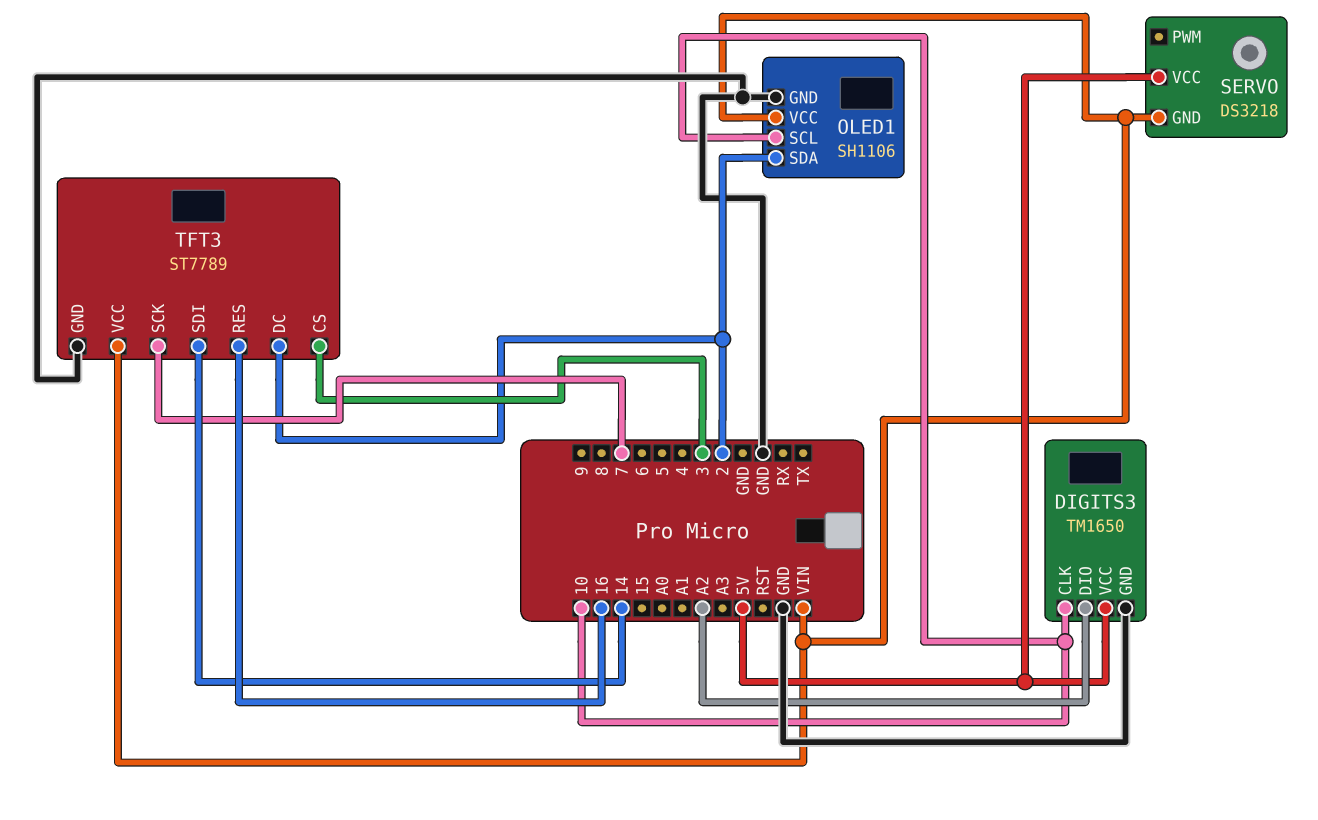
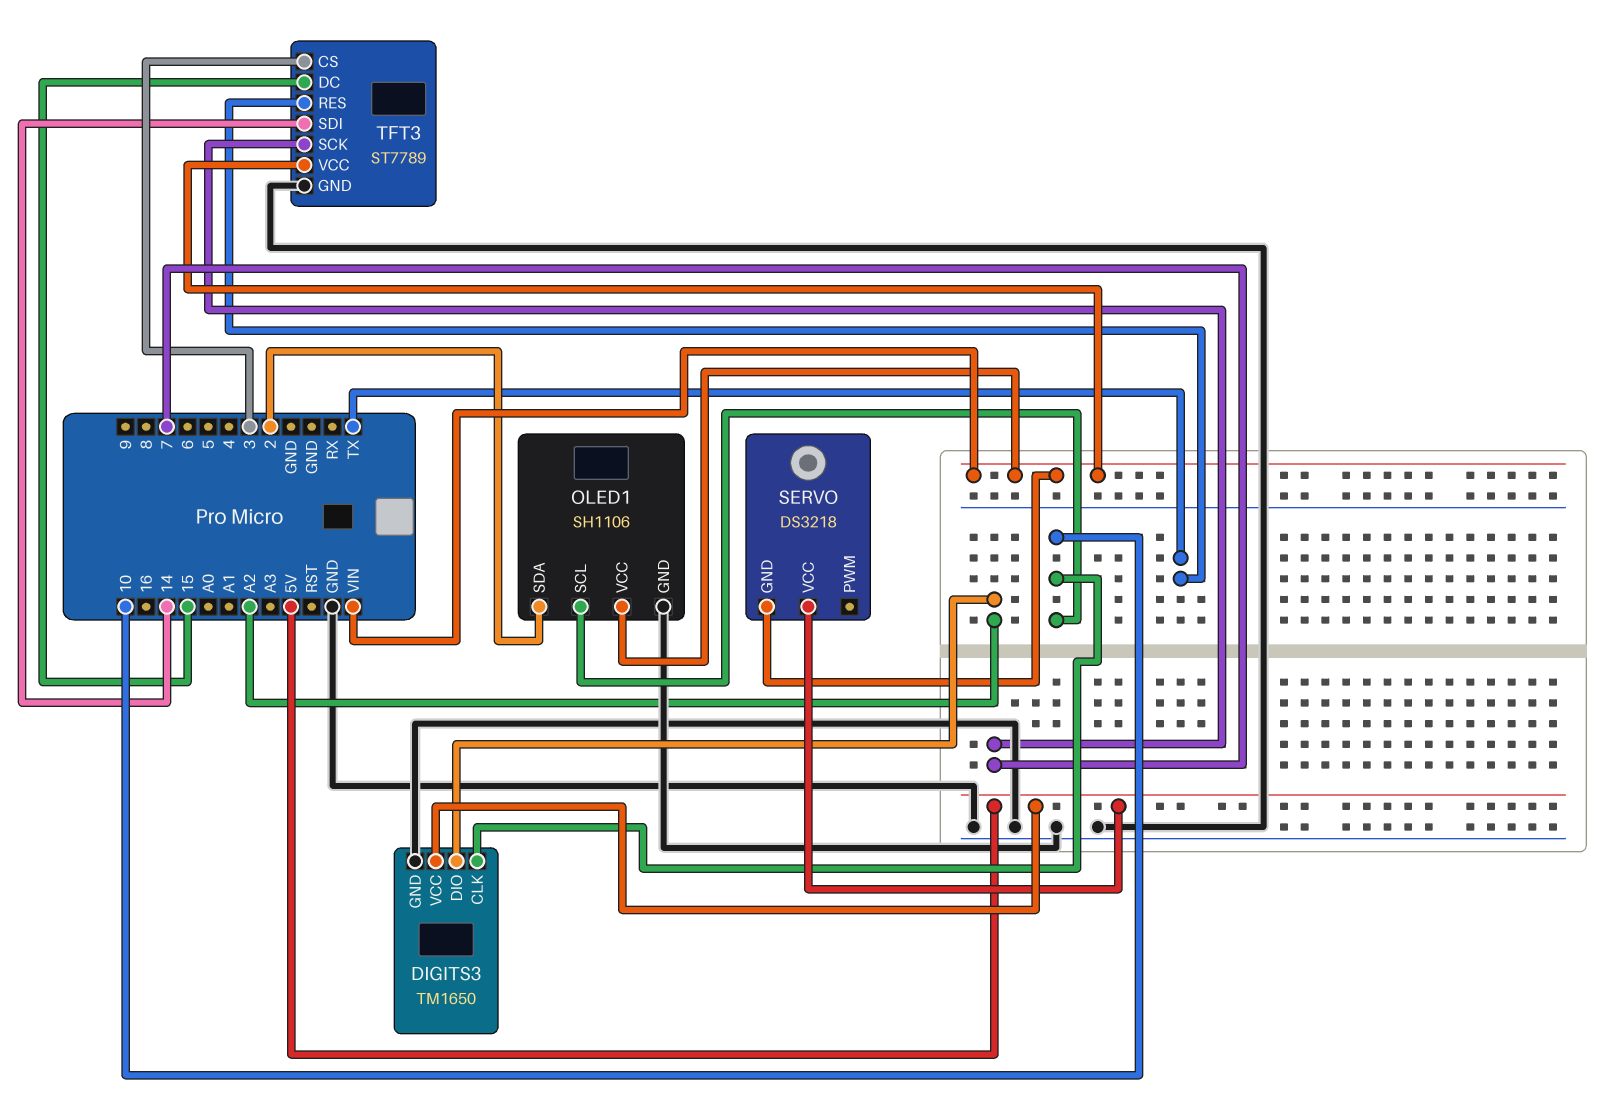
TFT3 pin DC: 2 -> 15
TFT3 pin RES: 16 -> TX

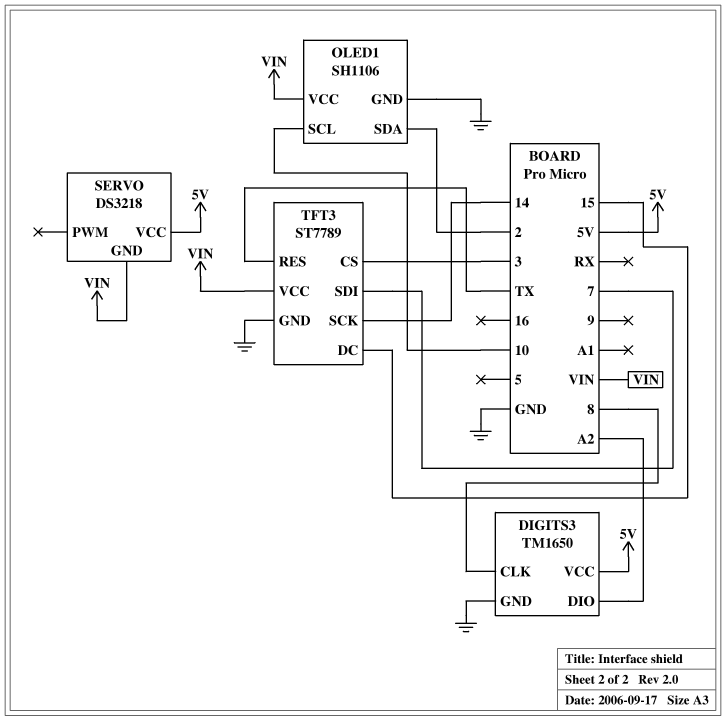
DIGITS3 pin CLK: 10 -> 8
TFT3 pin SCK: 7 -> 14
TFT3 pin SDI: 14 -> 7

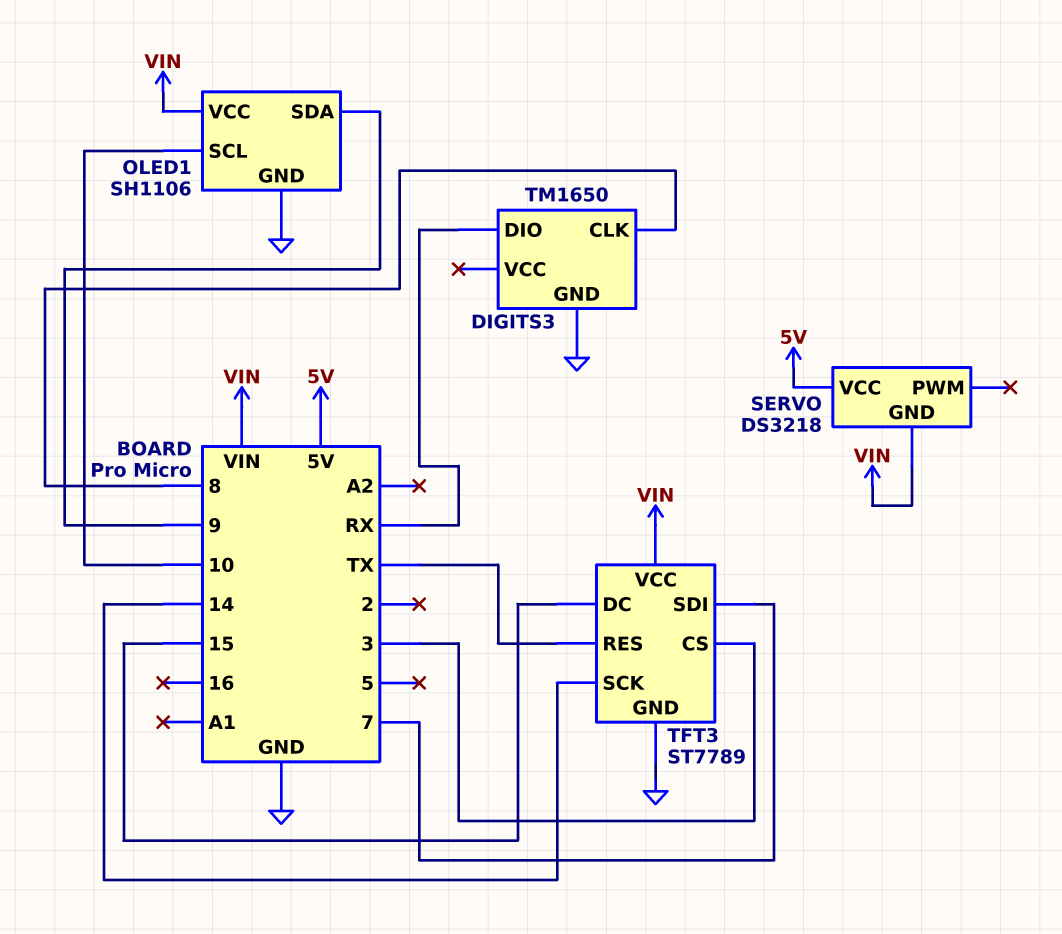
DIGITS3 pin DIO: A2 -> RX
DIGITS3 pin VCC: 5V -> none
OLED1 pin SDA: 2 -> 9

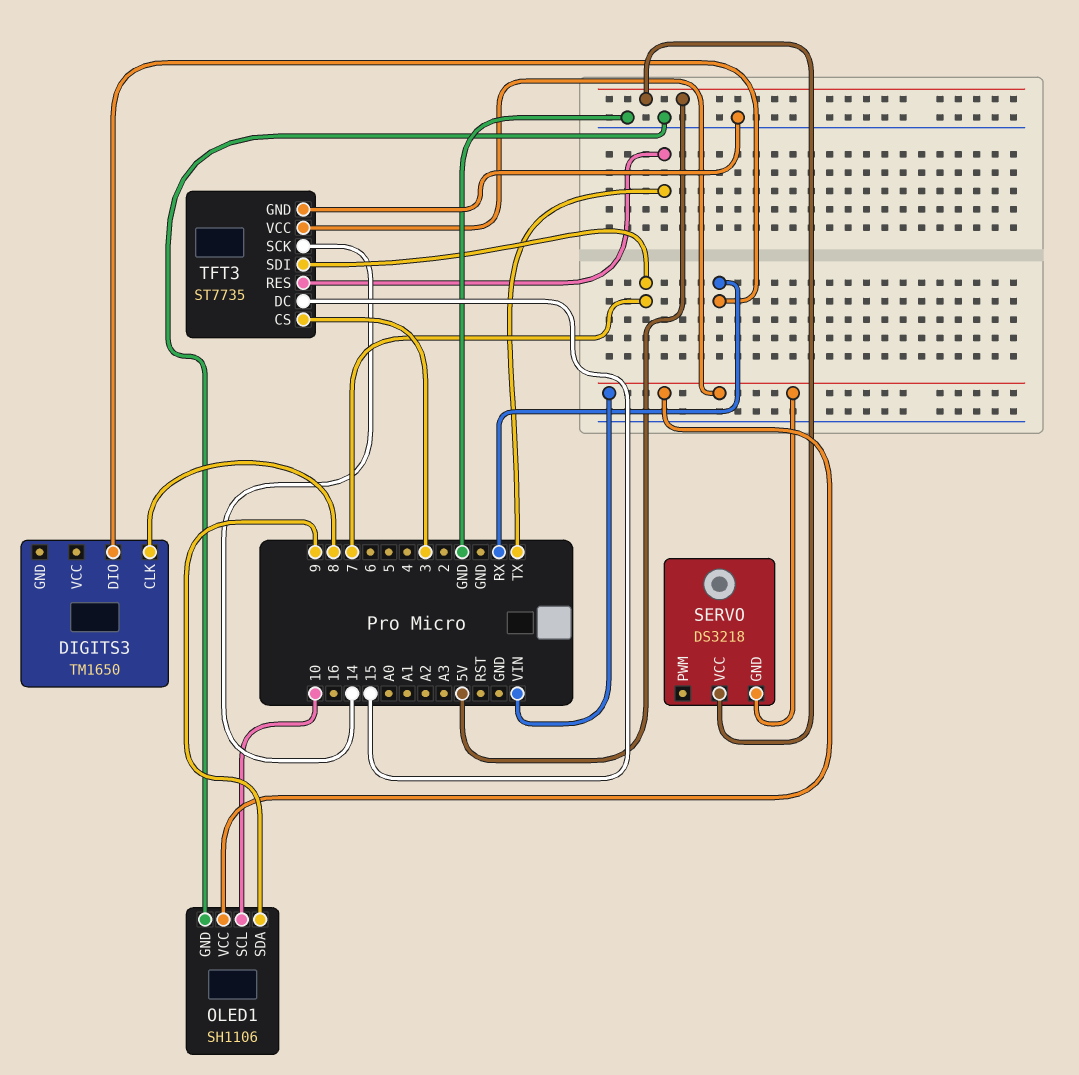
DIGITS3 pin GND: GND -> none
TFT3: ST7789 -> ST7735

